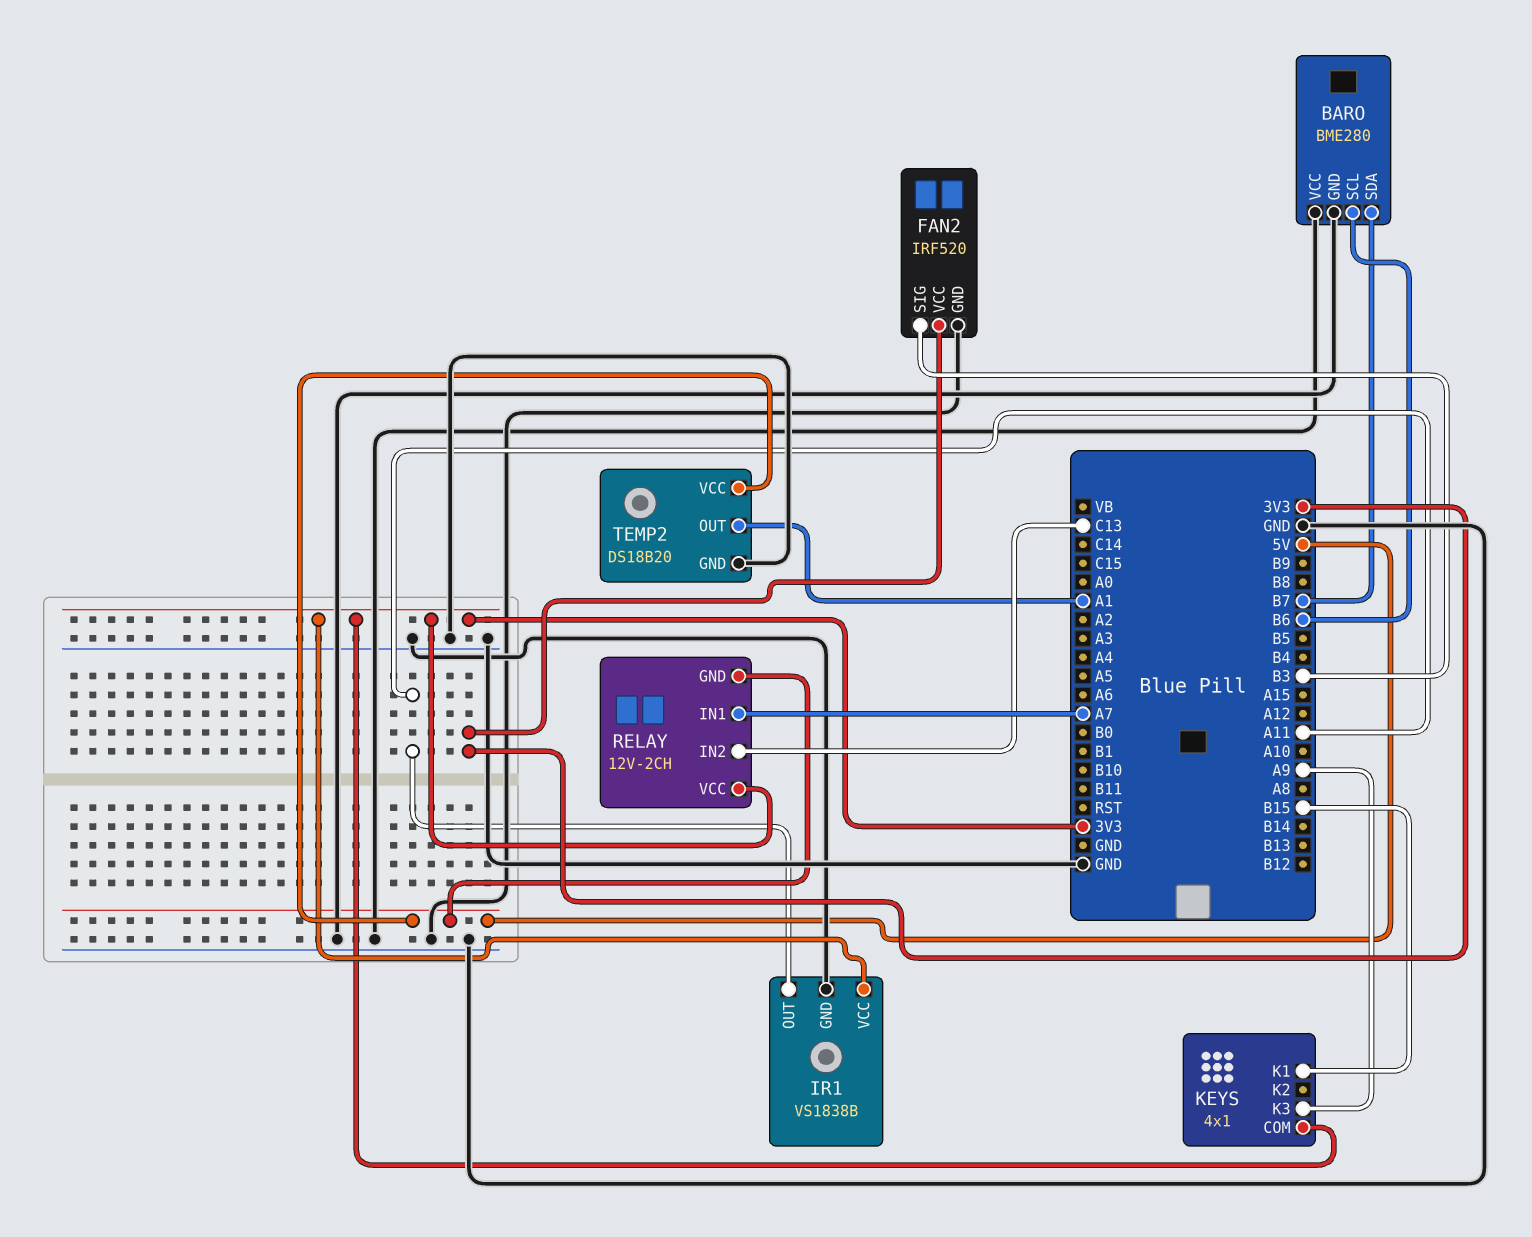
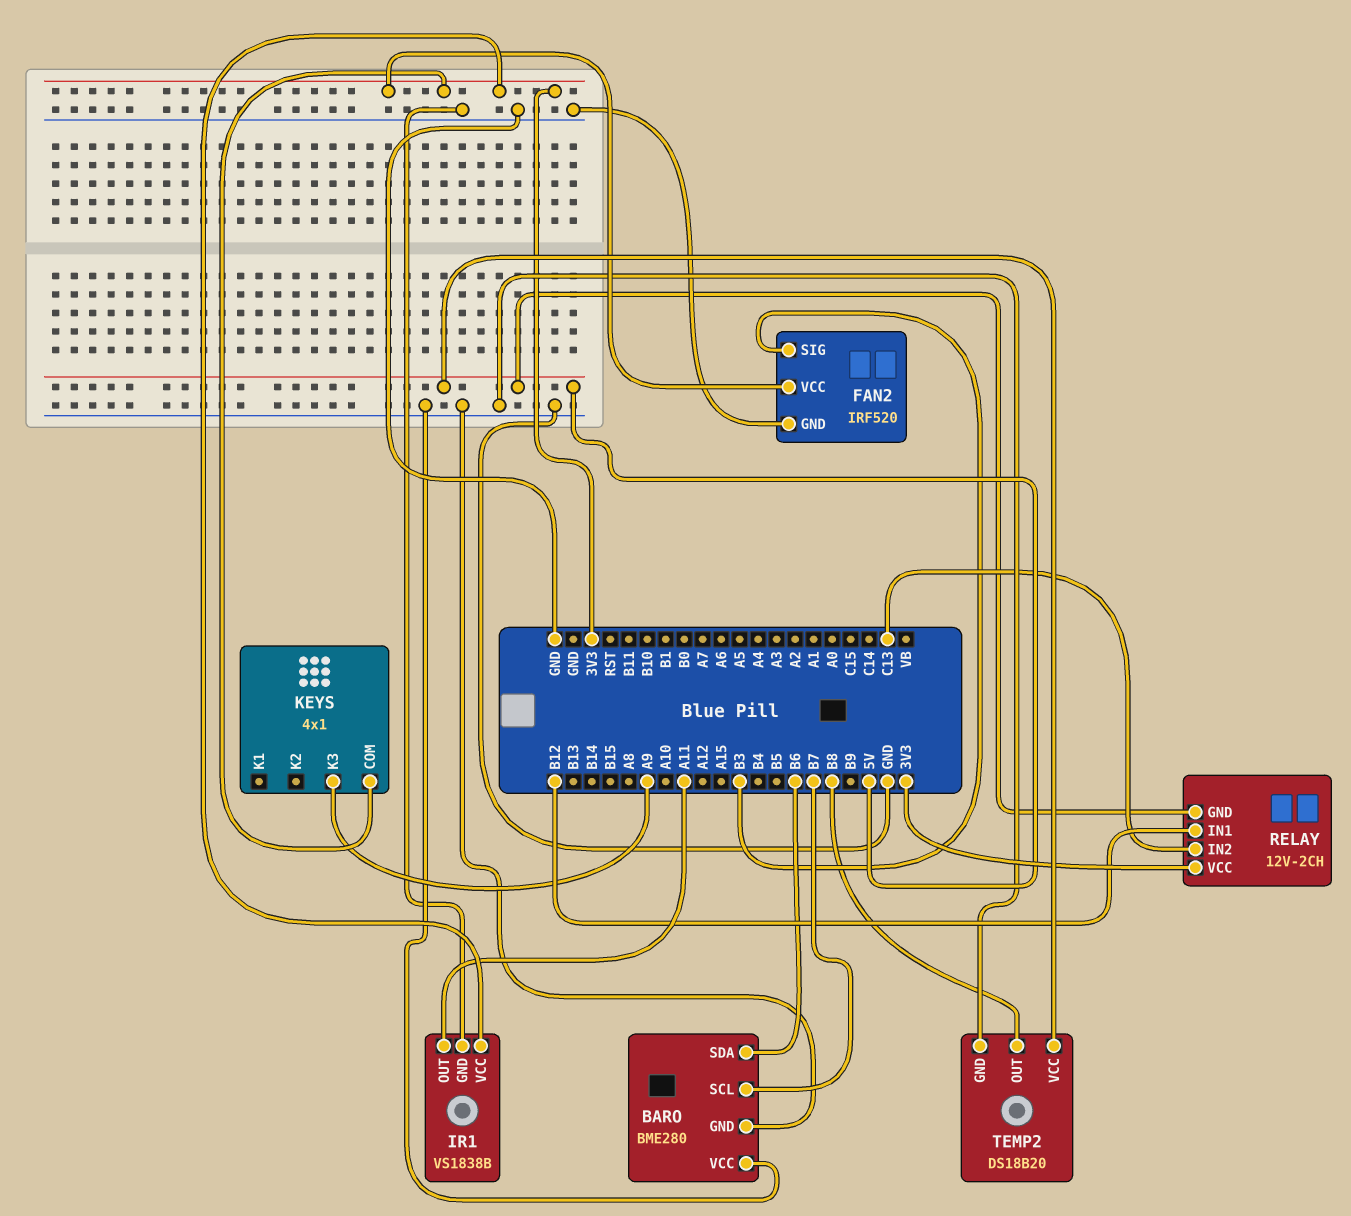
BARO pin SCL: B6 -> B7
BARO pin SDA: B7 -> B6
KEYS pin K1: B15 -> none
RELAY pin IN1: A7 -> B12
TEMP2 pin OUT: A1 -> B8

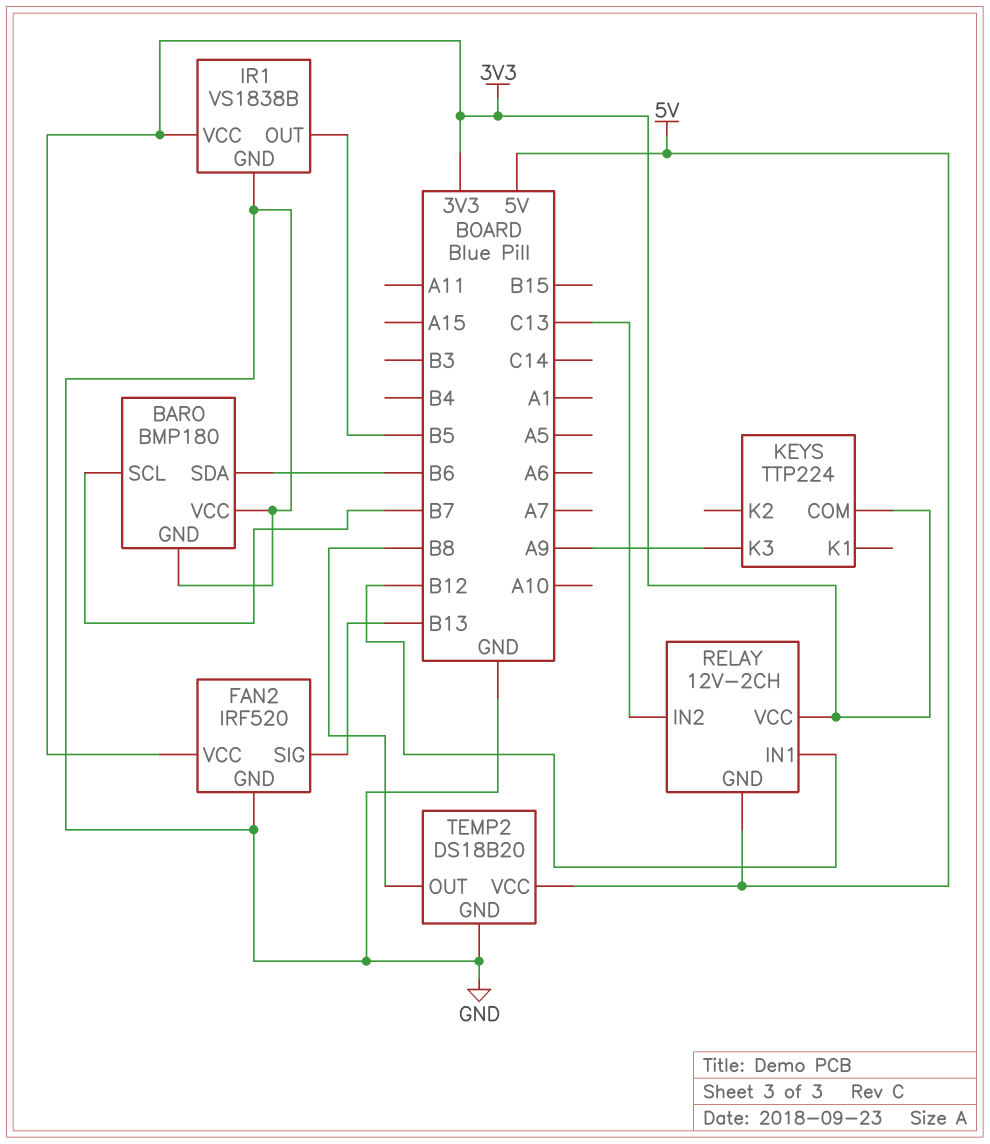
BARO: BME280 -> BMP180
FAN2 pin SIG: B3 -> B13
IR1 pin OUT: A11 -> B5
KEYS: 4x1 -> TTP224

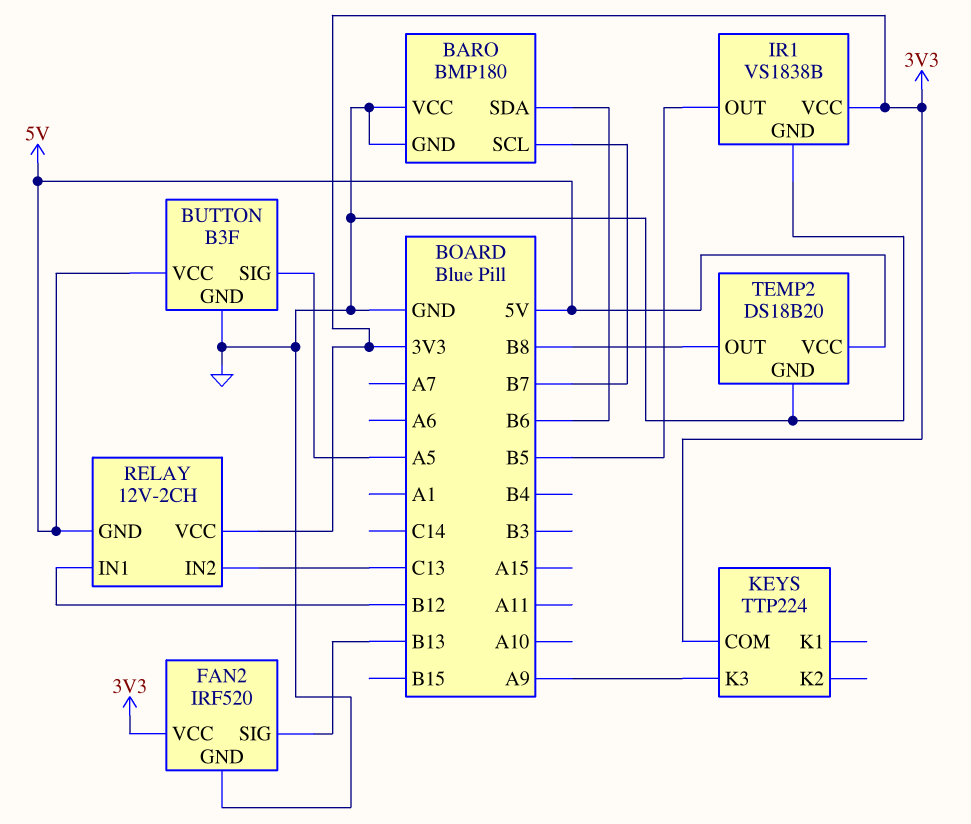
BUTTON: none -> B3F
BUTTON pin GND: none -> GND
BUTTON pin SIG: none -> A5
BUTTON pin VCC: none -> 5V

